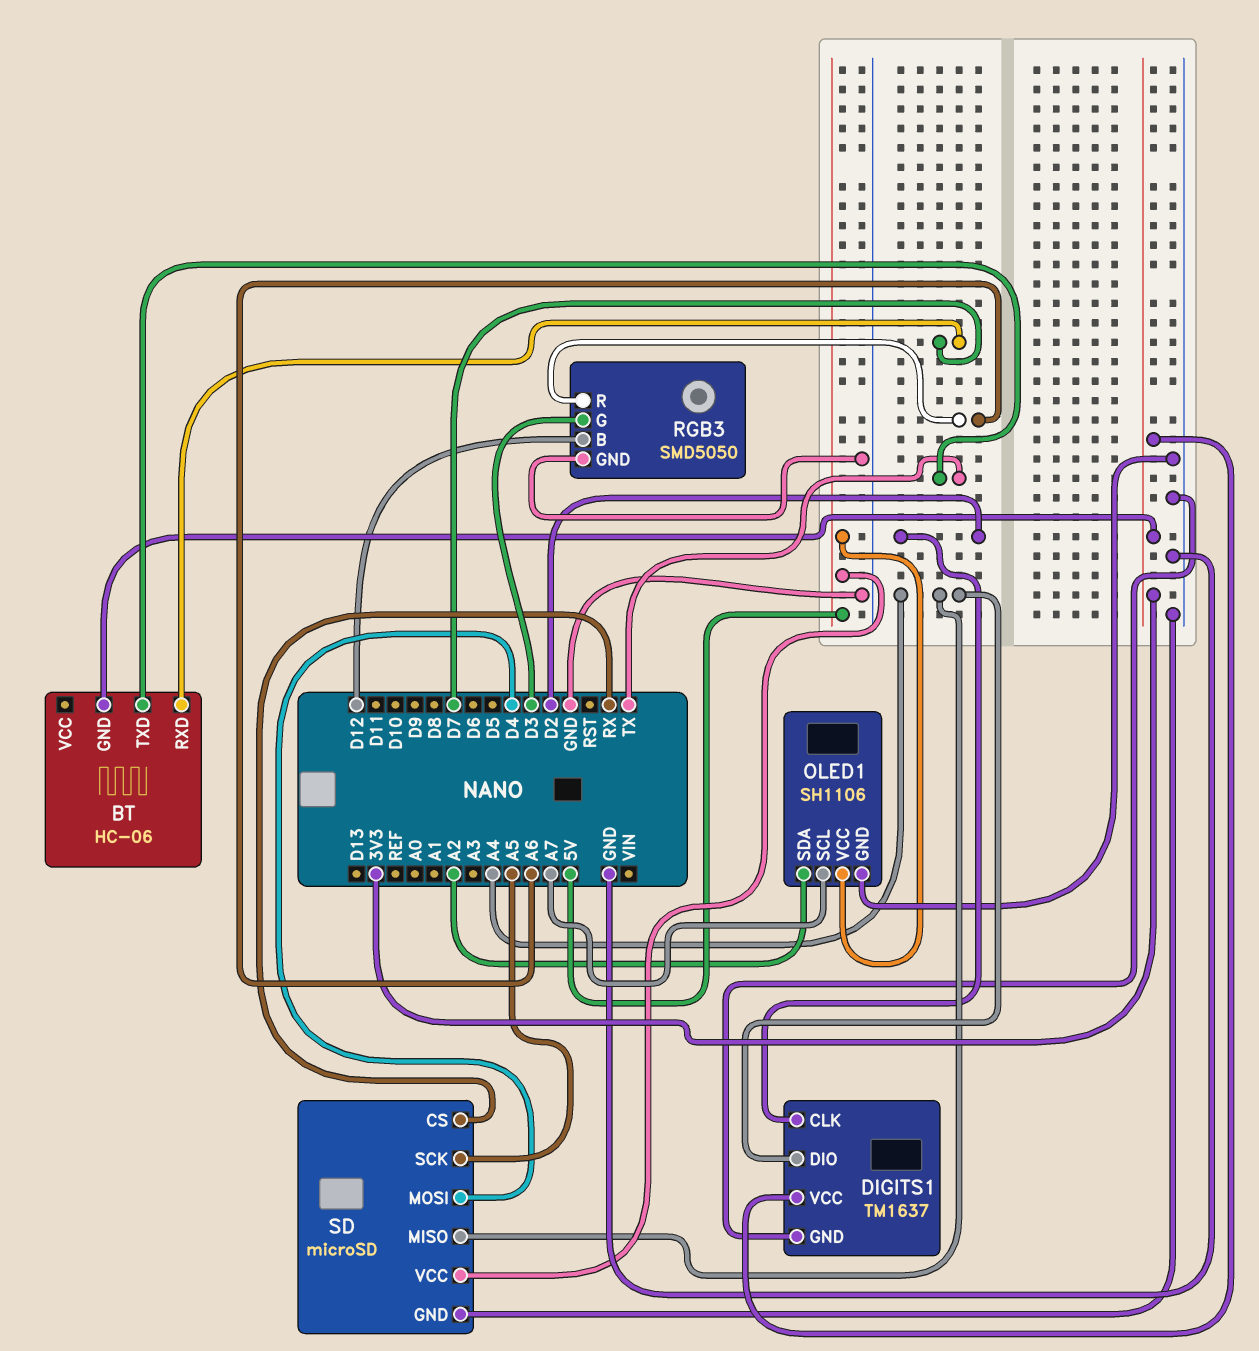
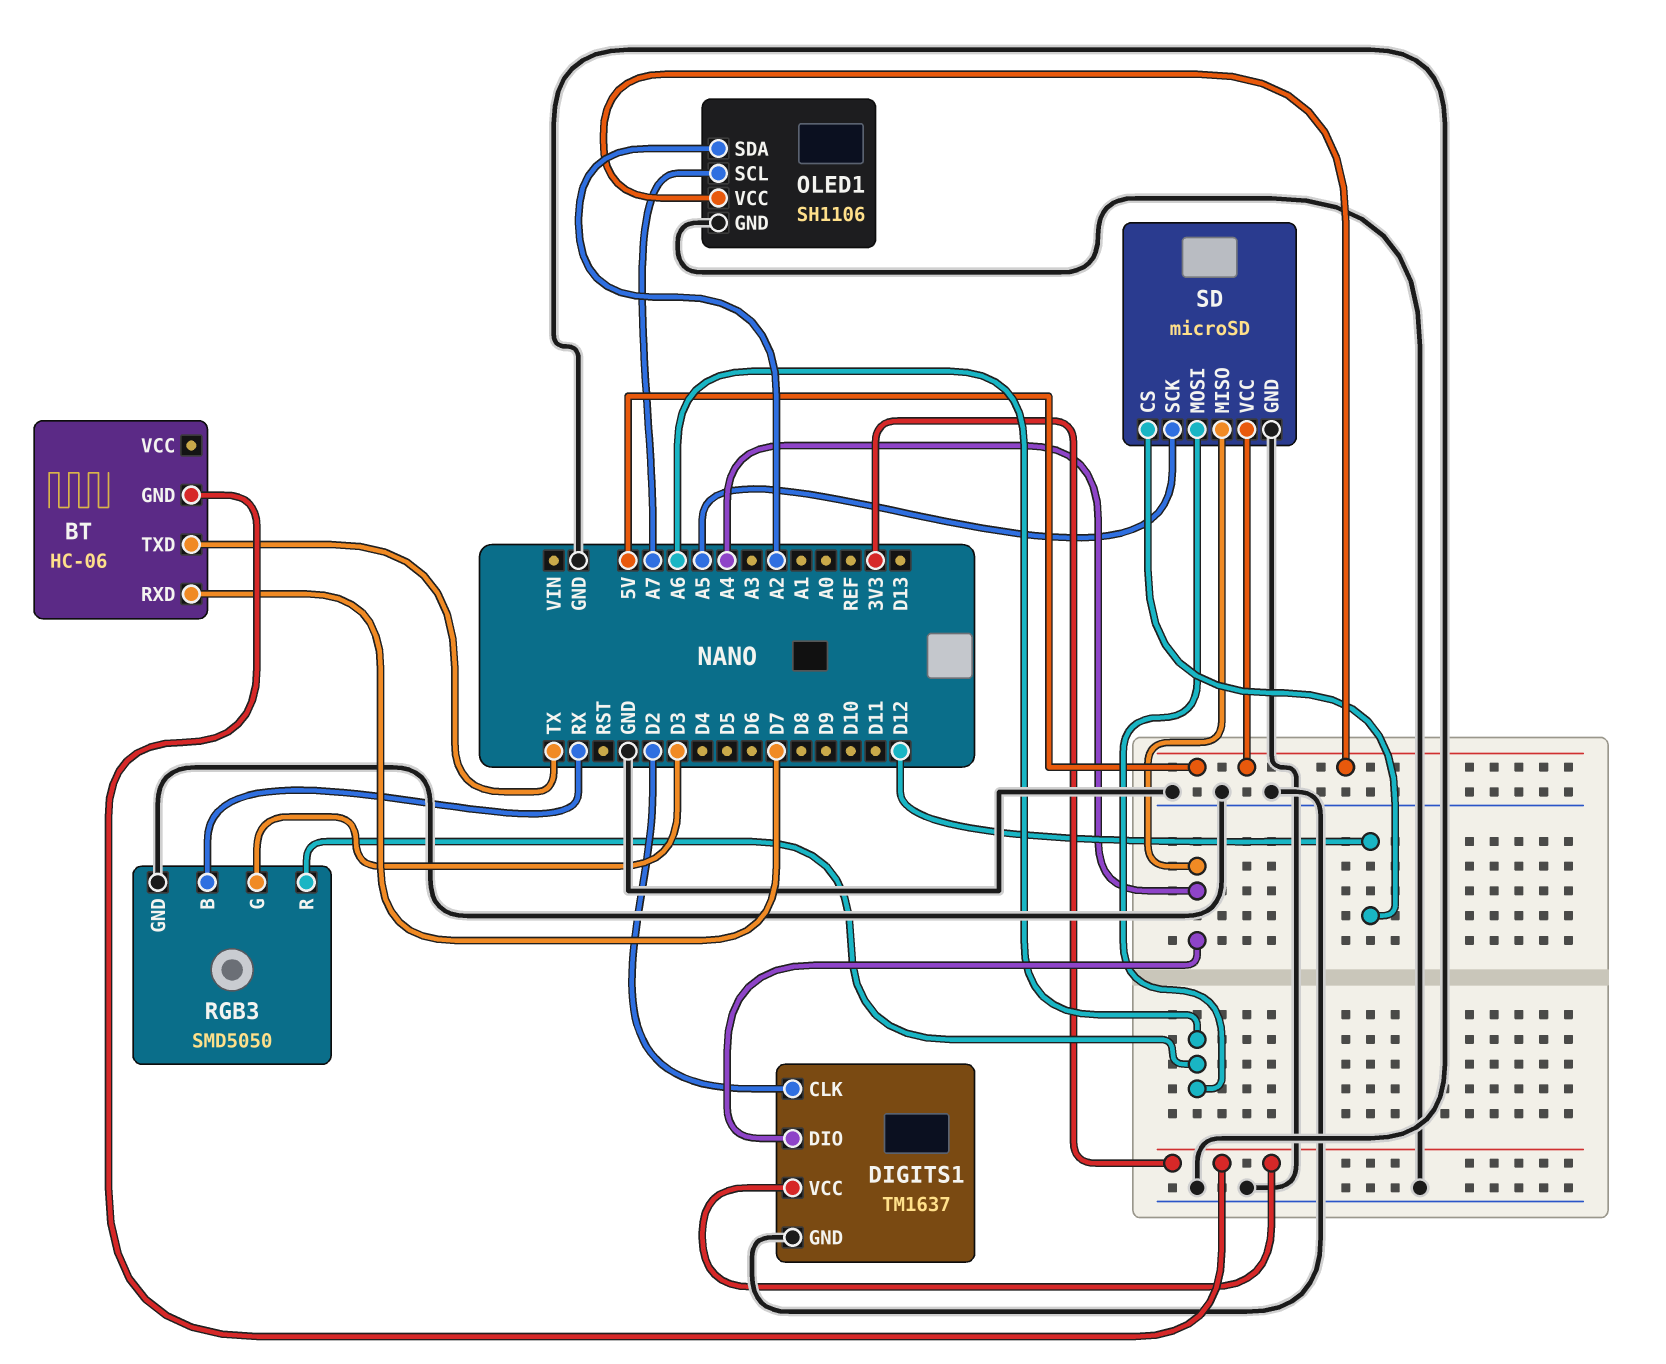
RGB3 pin B: D12 -> RX
SD pin CS: RX -> D12
SD pin MOSI: D4 -> A6

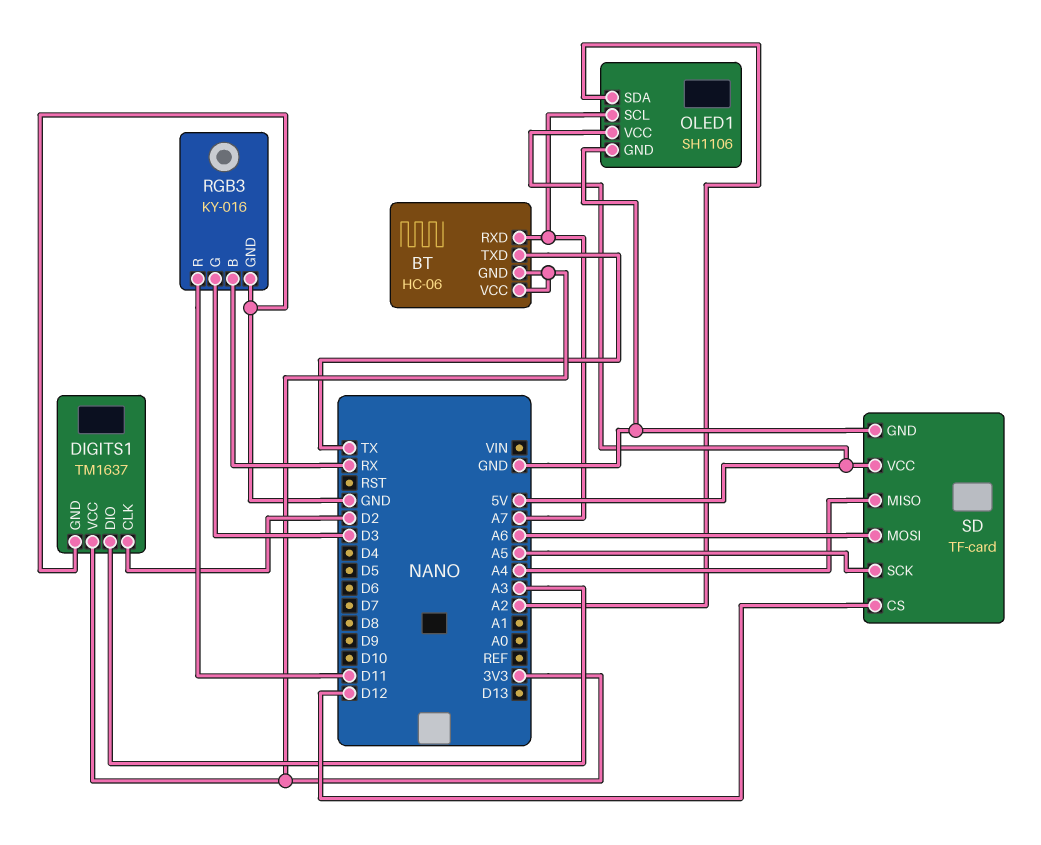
BT pin RXD: D7 -> A7
BT pin VCC: none -> 3V3
DIGITS1 pin DIO: A4 -> A3
RGB3: SMD5050 -> KY-016
RGB3 pin R: A6 -> D11
SD: microSD -> TF-card

